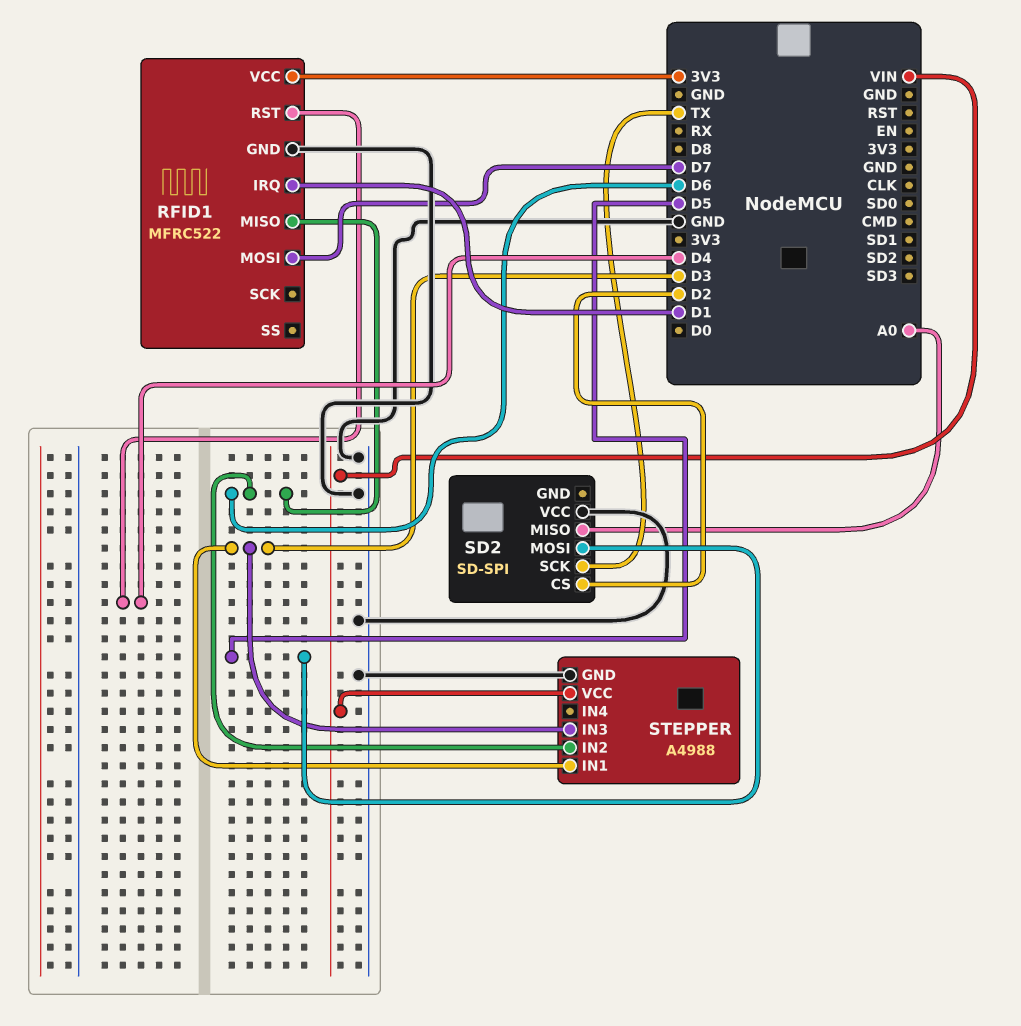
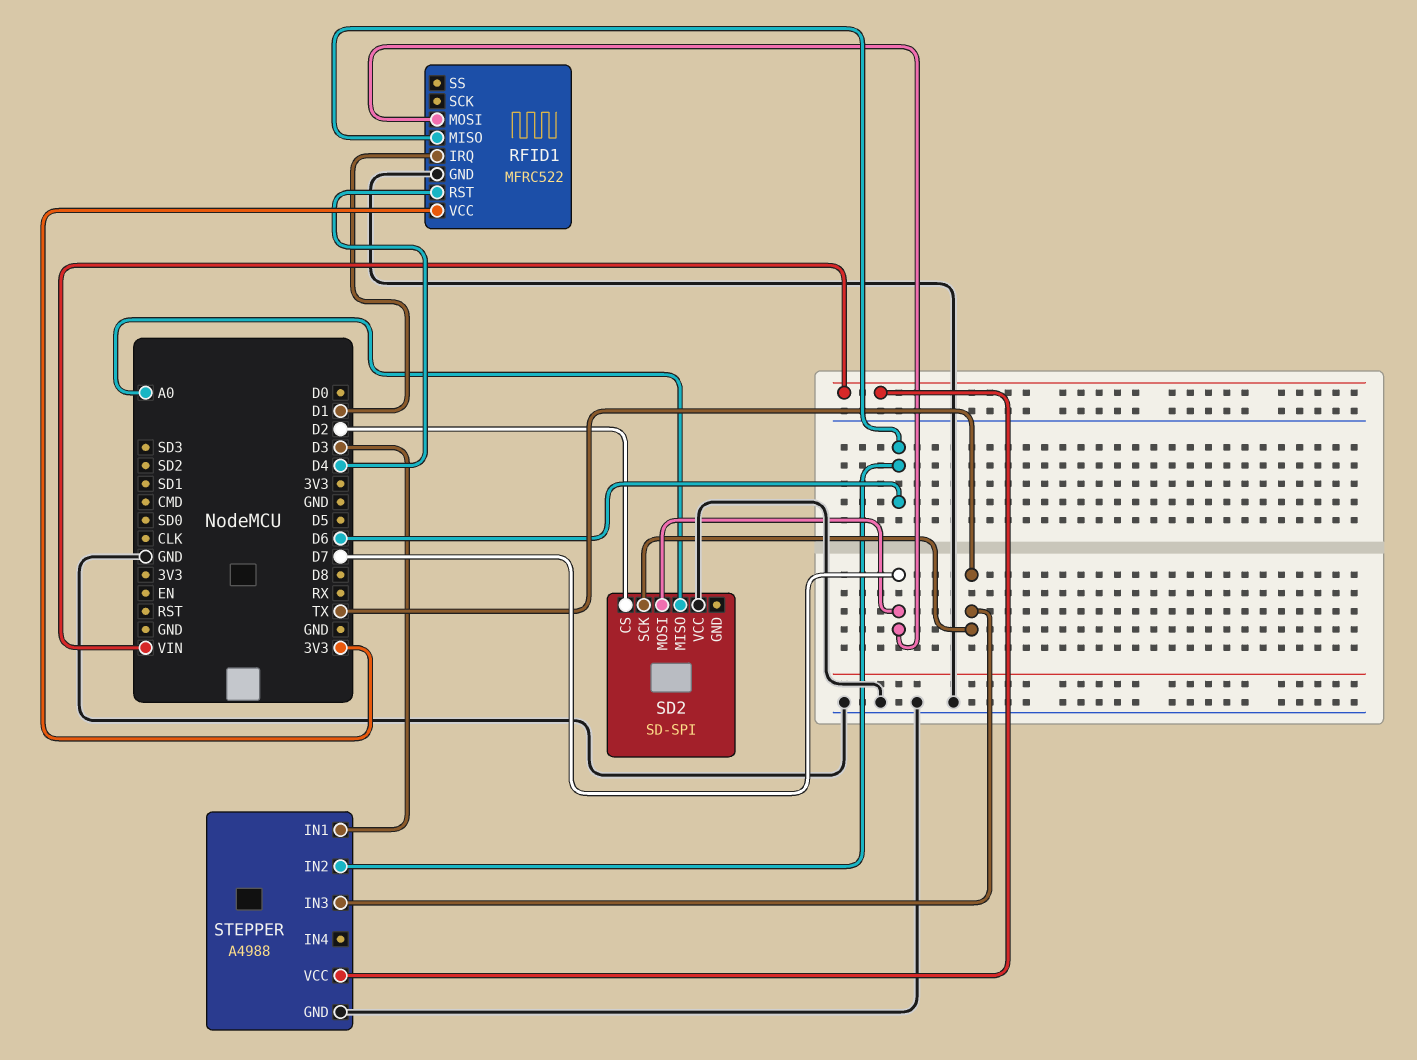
SD2 pin MOSI: D5 -> D7
STEPPER pin IN3: D3 -> TX

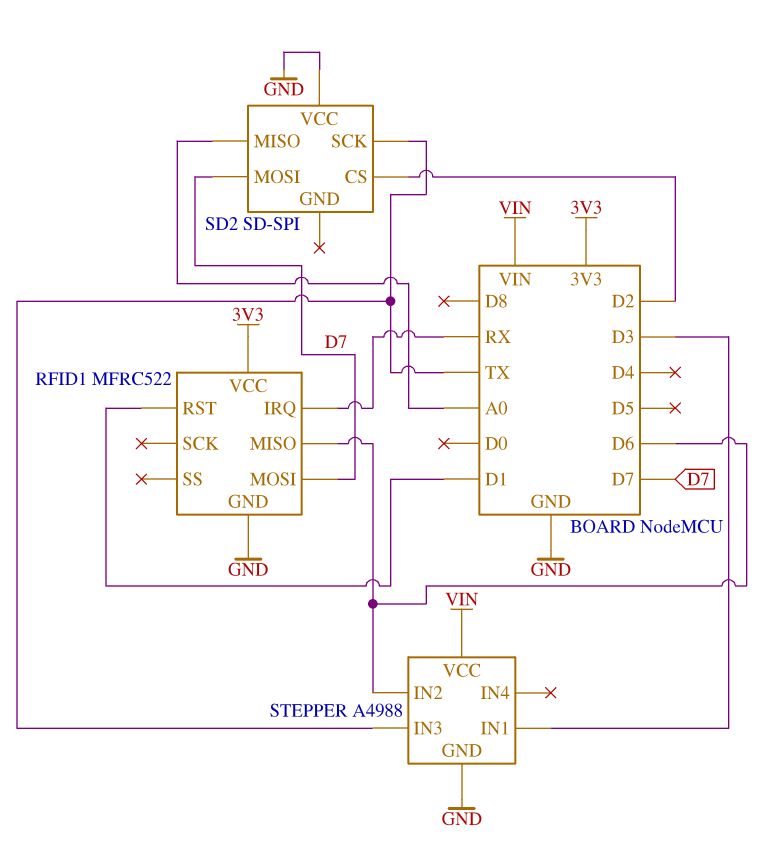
RFID1 pin IRQ: D1 -> RX
RFID1 pin RST: D4 -> D1

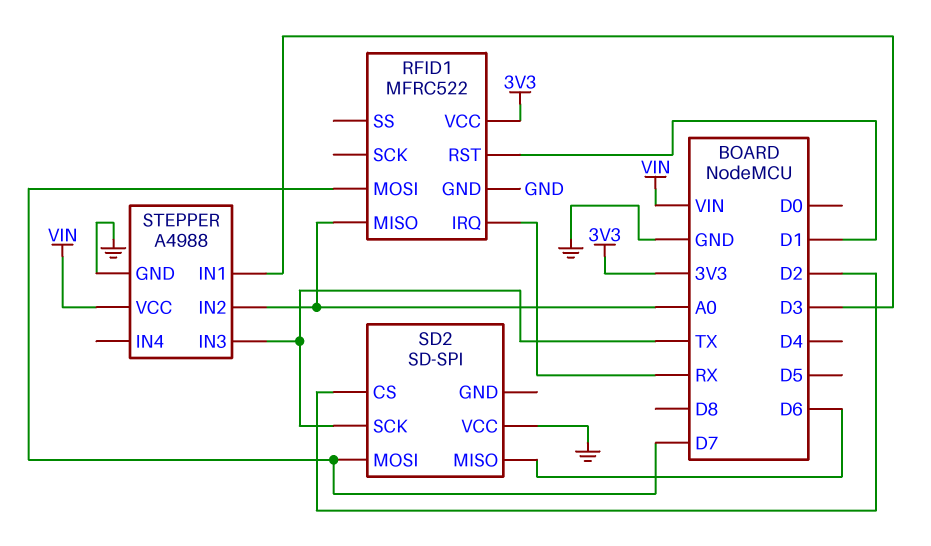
RFID1 pin MISO: D6 -> A0
SD2 pin MISO: A0 -> D6
STEPPER pin IN2: D6 -> A0

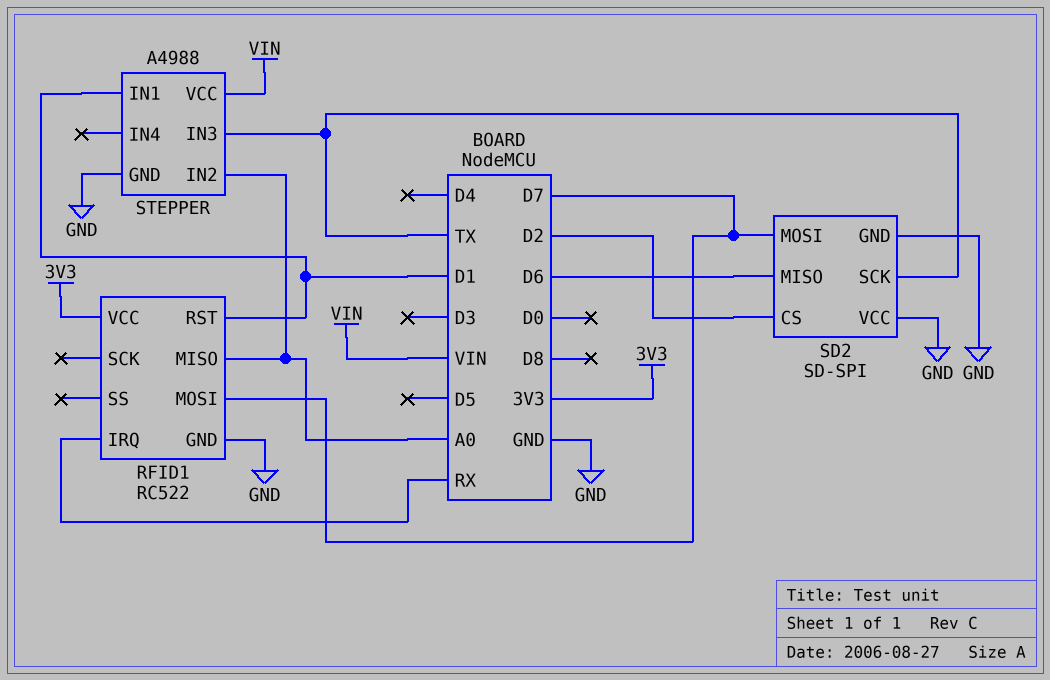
RFID1: MFRC522 -> RC522
SD2 pin GND: none -> GND
STEPPER pin IN1: D3 -> D1

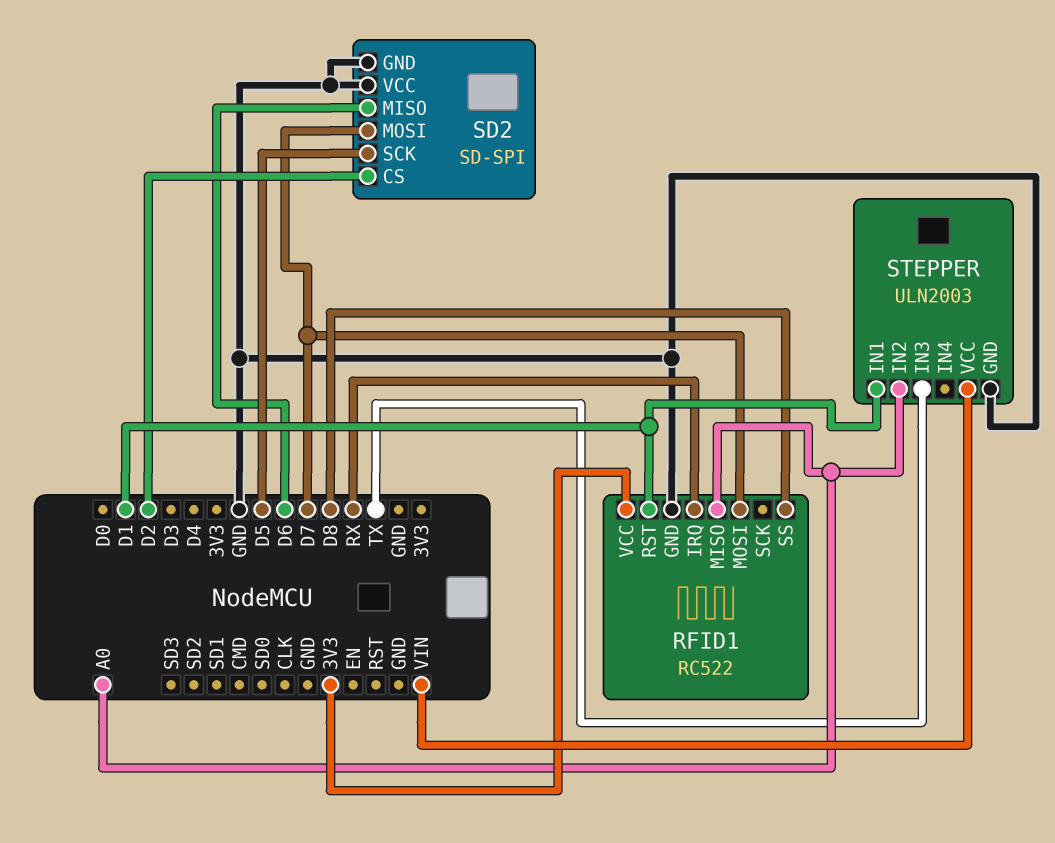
RFID1 pin SS: none -> D8
SD2 pin SCK: TX -> D5
STEPPER: A4988 -> ULN2003

